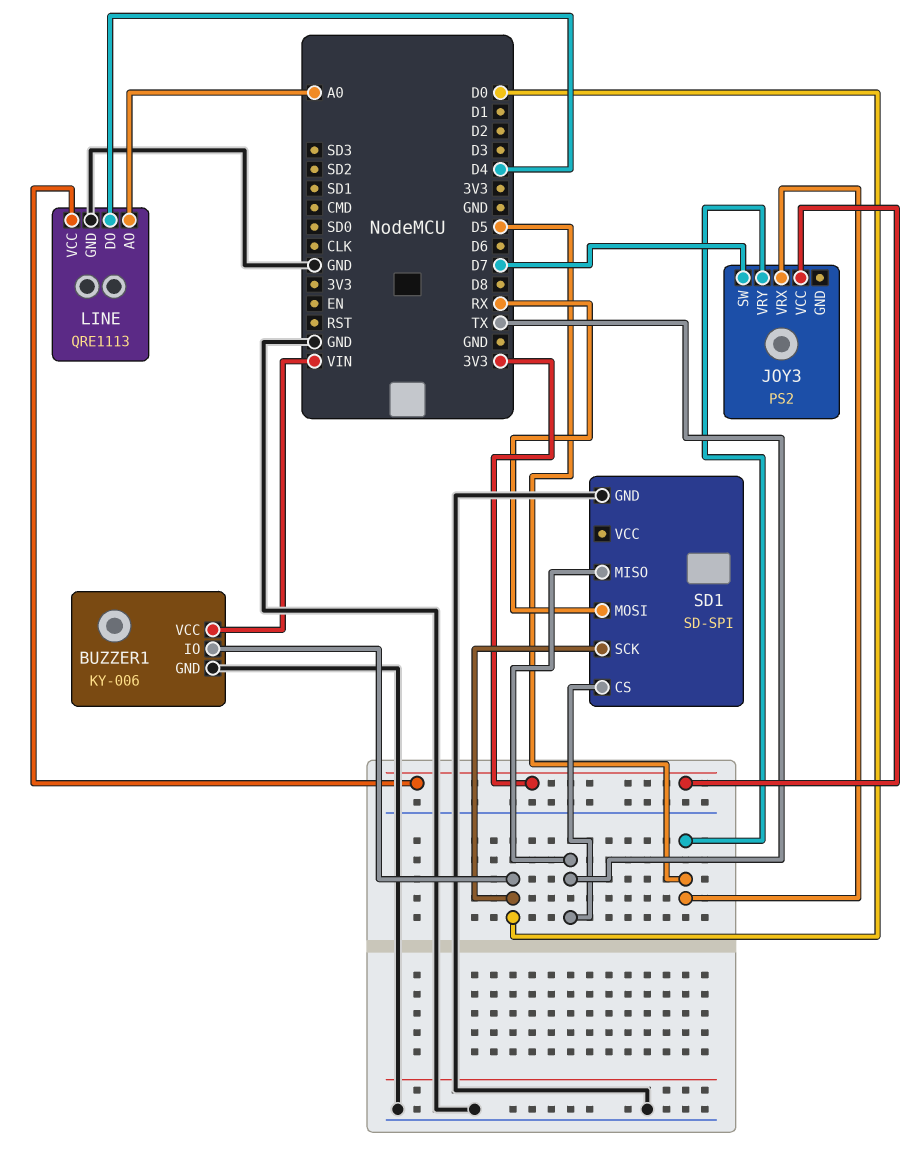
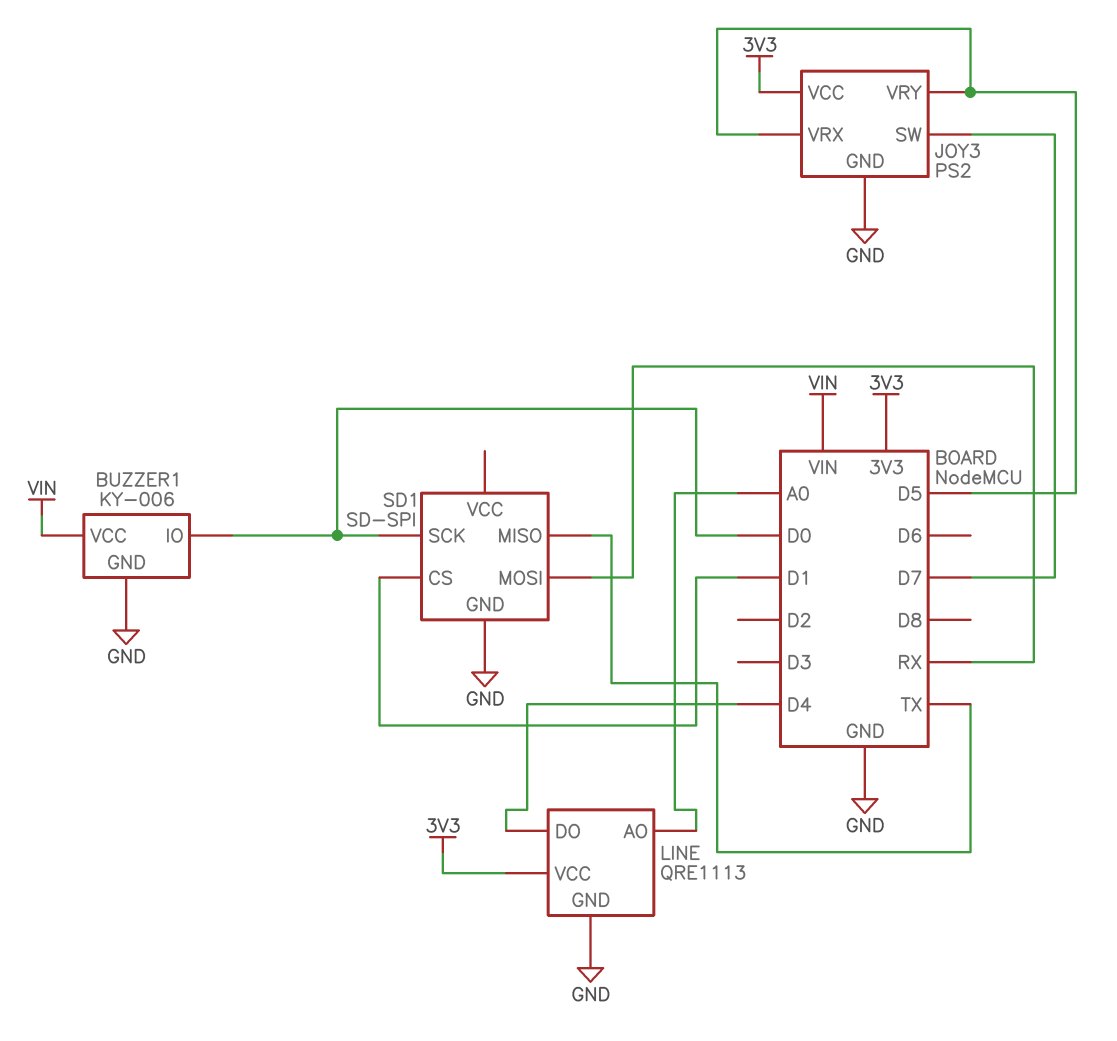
JOY3 pin GND: none -> GND
SD1 pin CS: TX -> D1

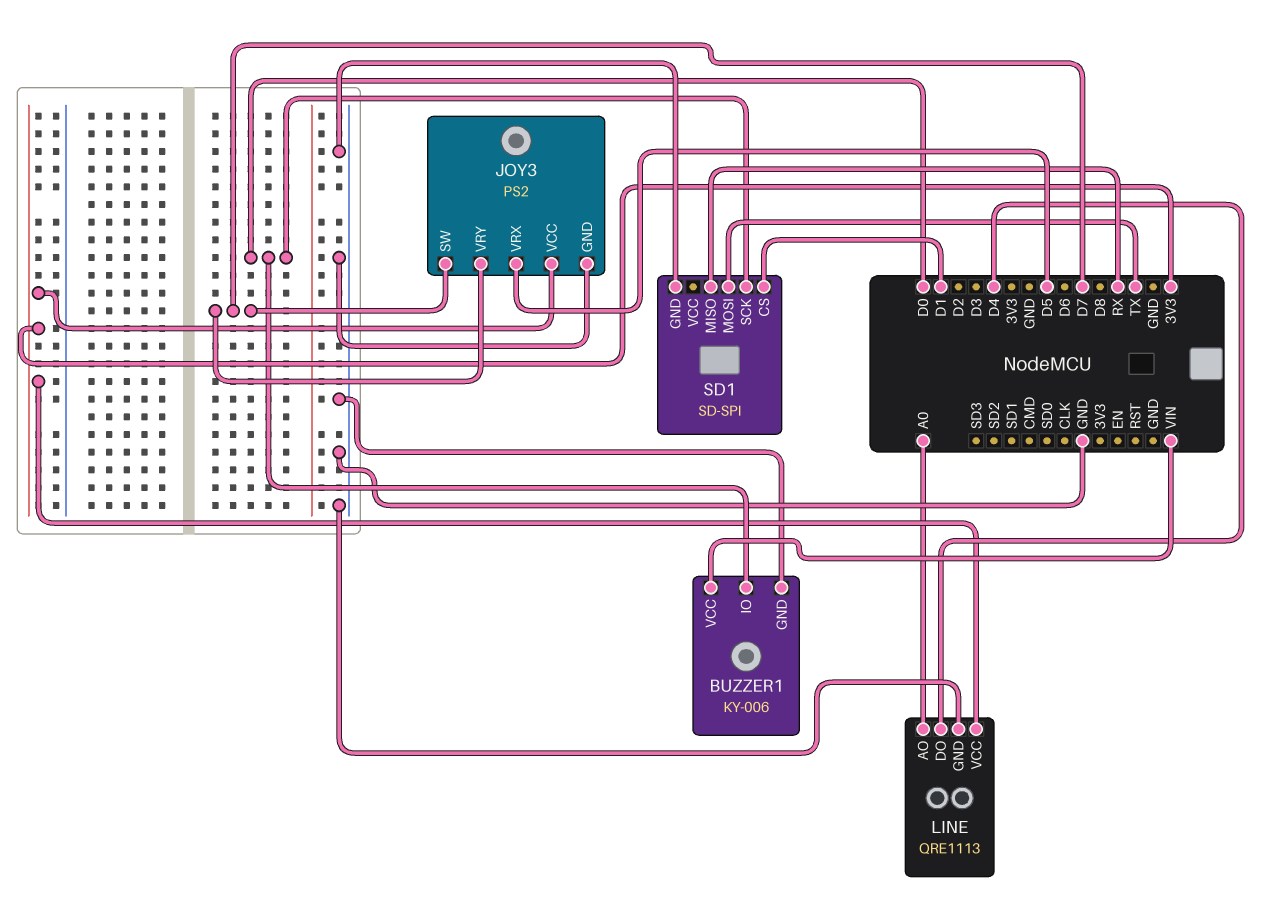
JOY3 pin VRY: D5 -> D7
SD1 pin MISO: TX -> RX
SD1 pin MOSI: RX -> TX

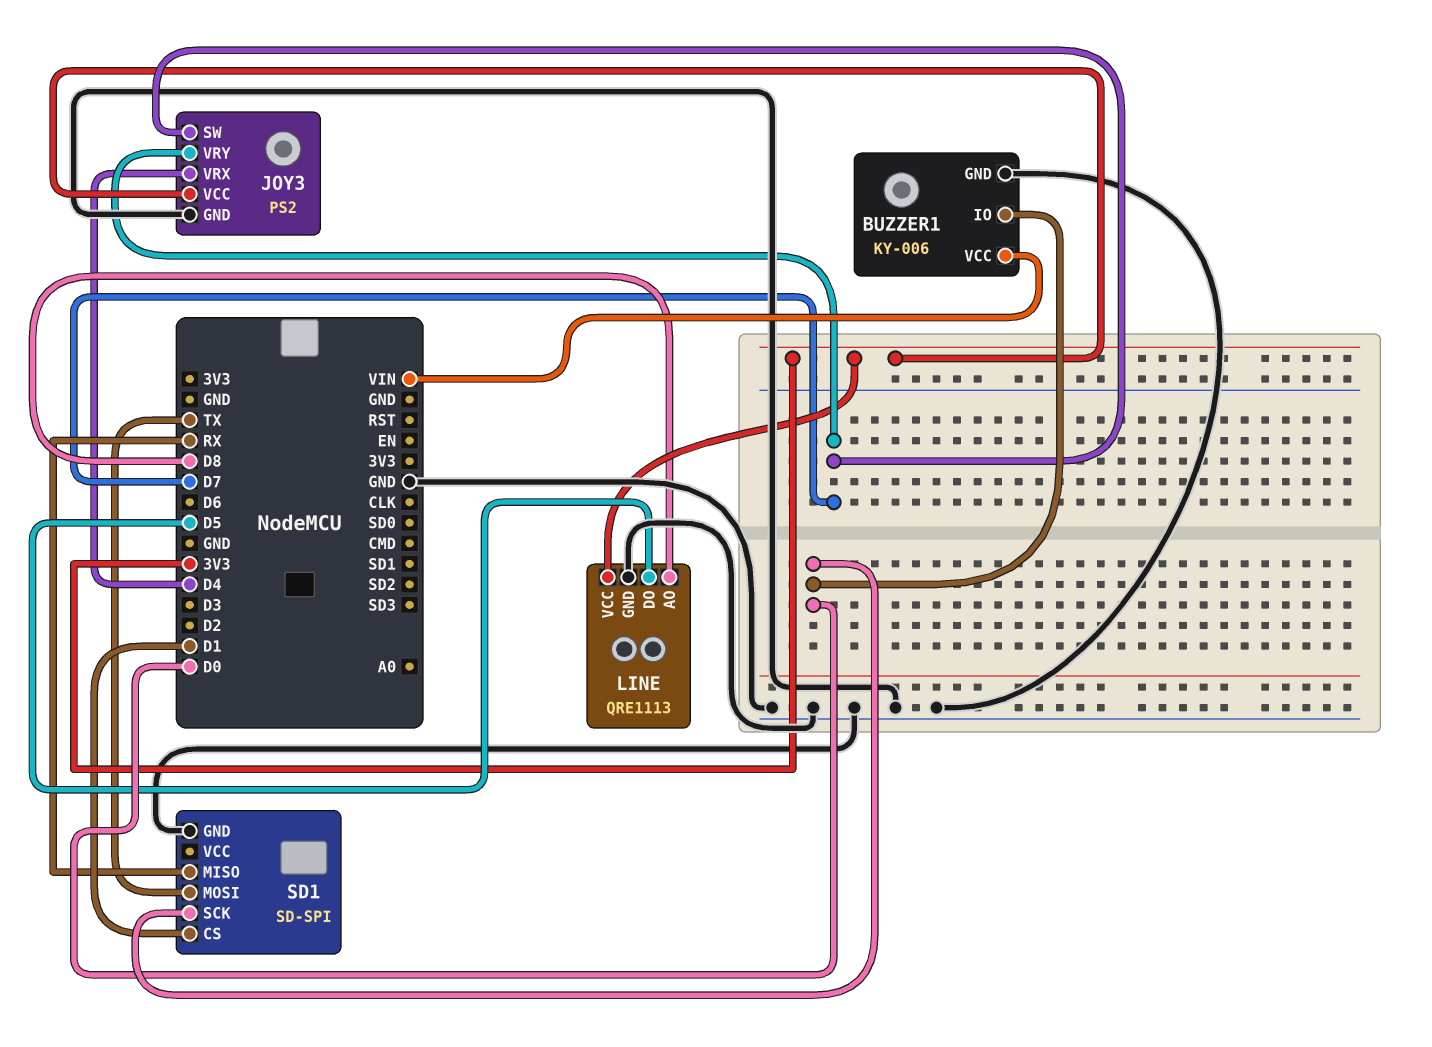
JOY3 pin VRX: D5 -> D4
LINE pin AO: A0 -> D8
LINE pin DO: D4 -> D5

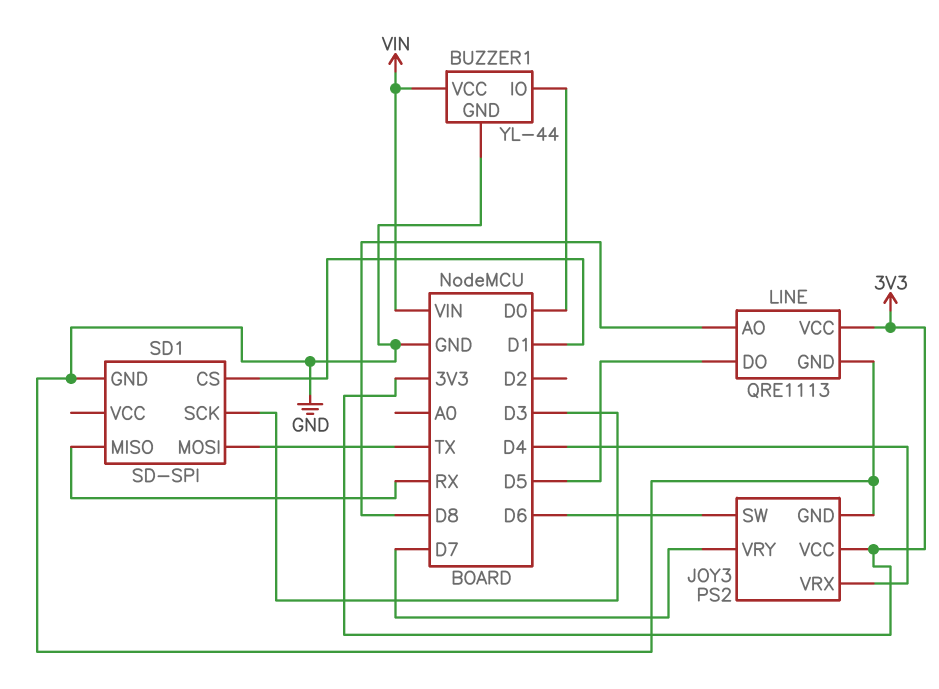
BUZZER1: KY-006 -> YL-44
JOY3 pin SW: D7 -> D6
SD1 pin SCK: D0 -> D3

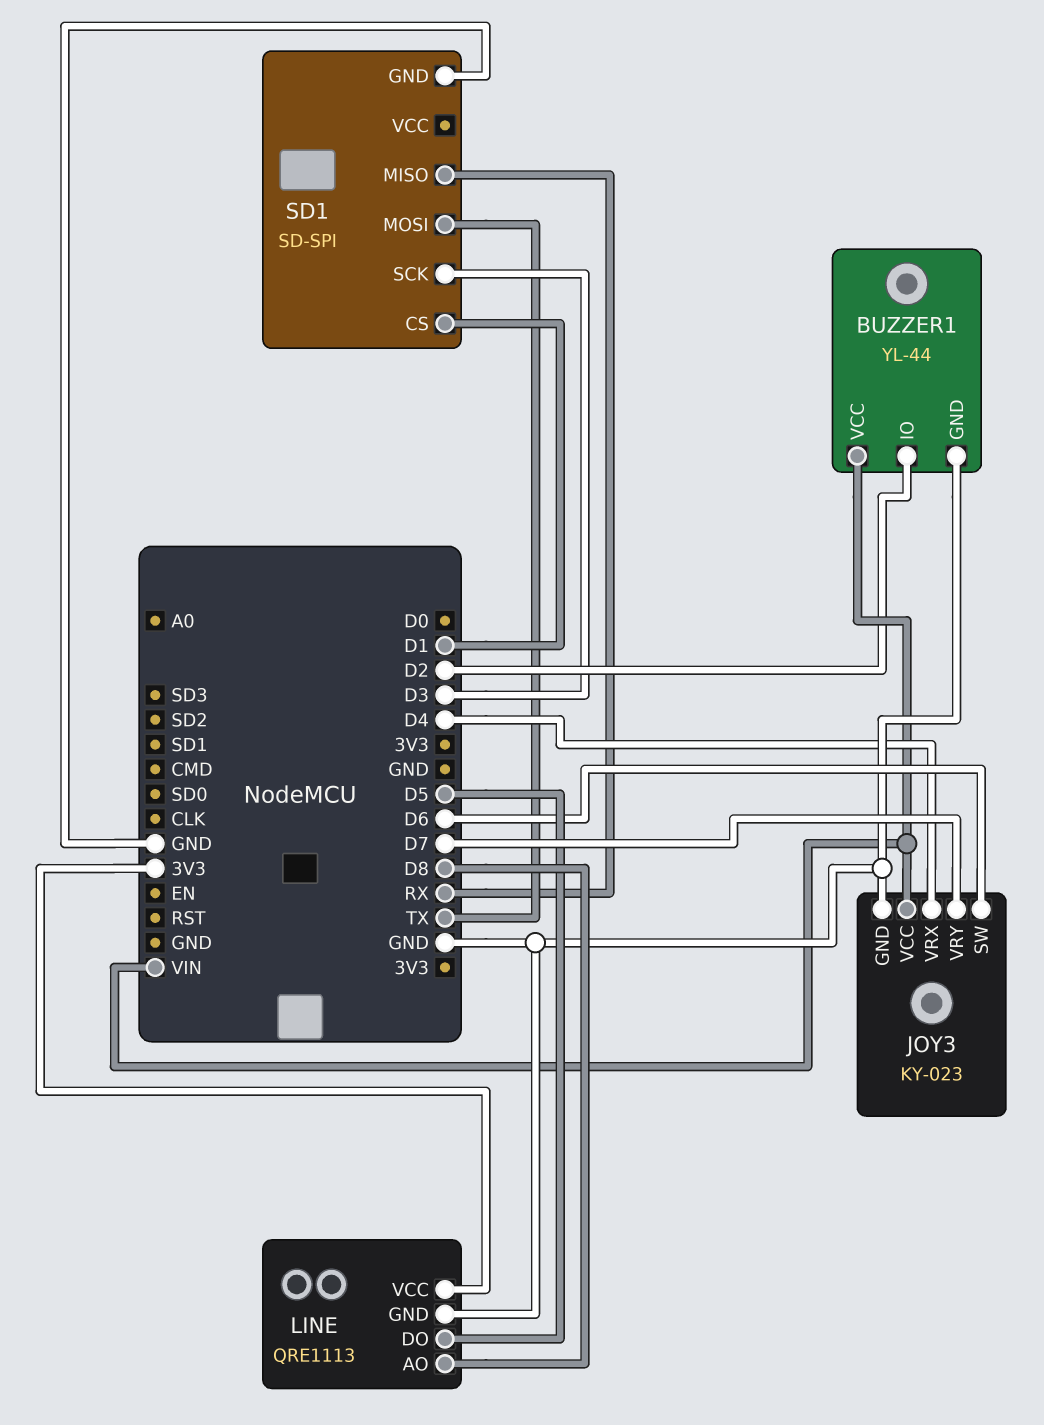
BUZZER1 pin IO: D0 -> D2
JOY3: PS2 -> KY-023
JOY3 pin VCC: 3V3 -> VIN

